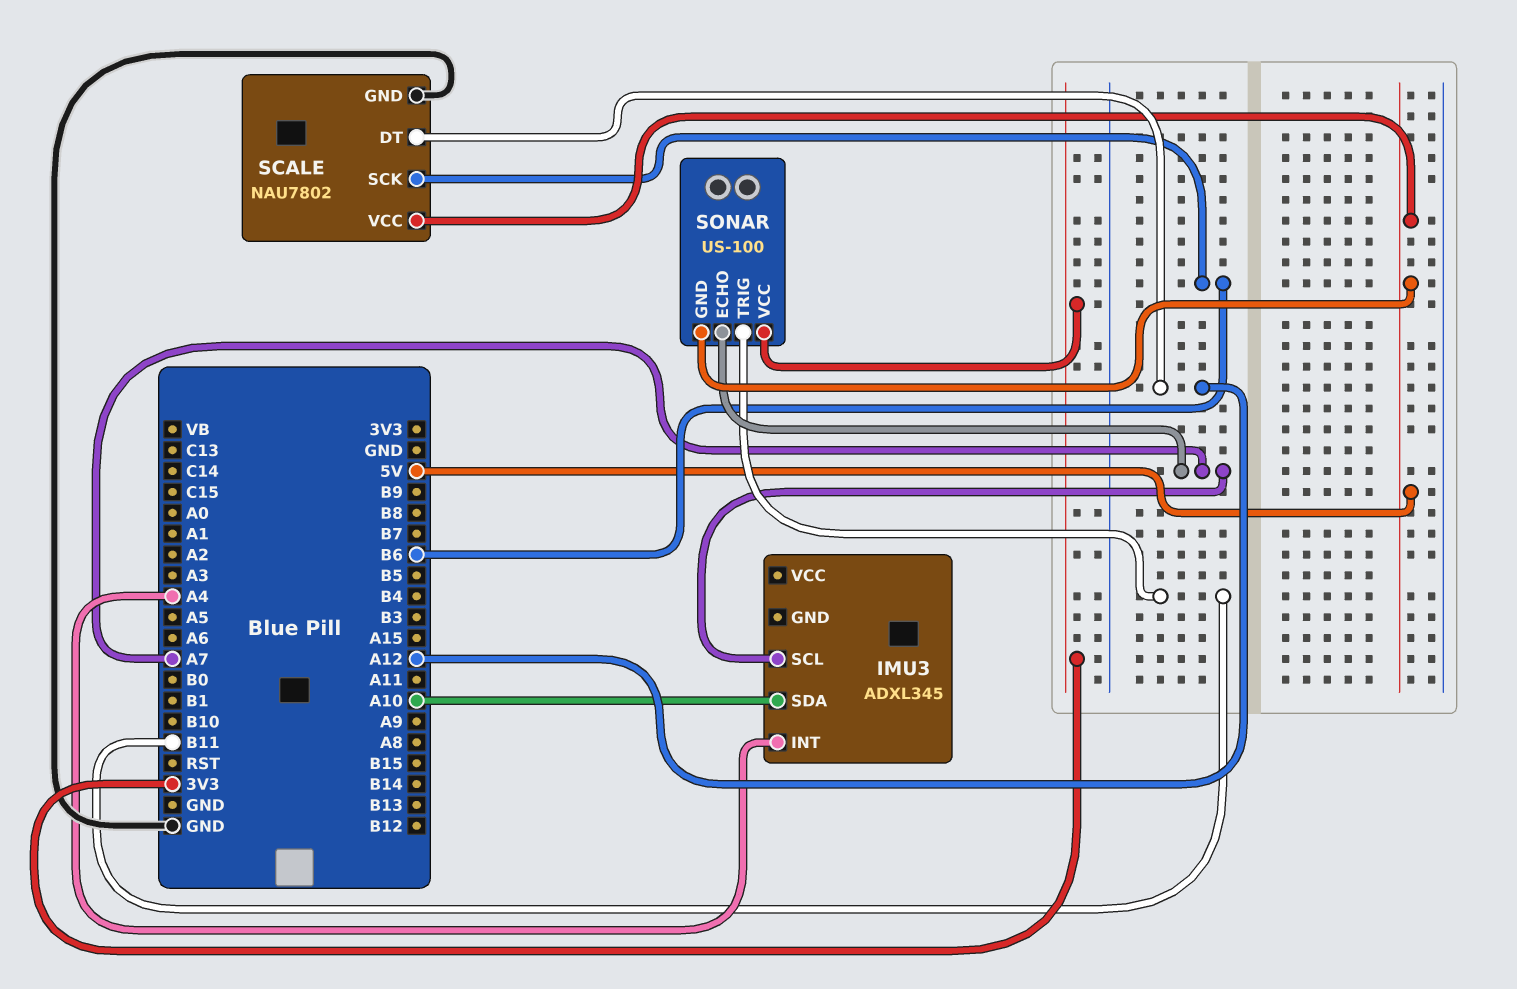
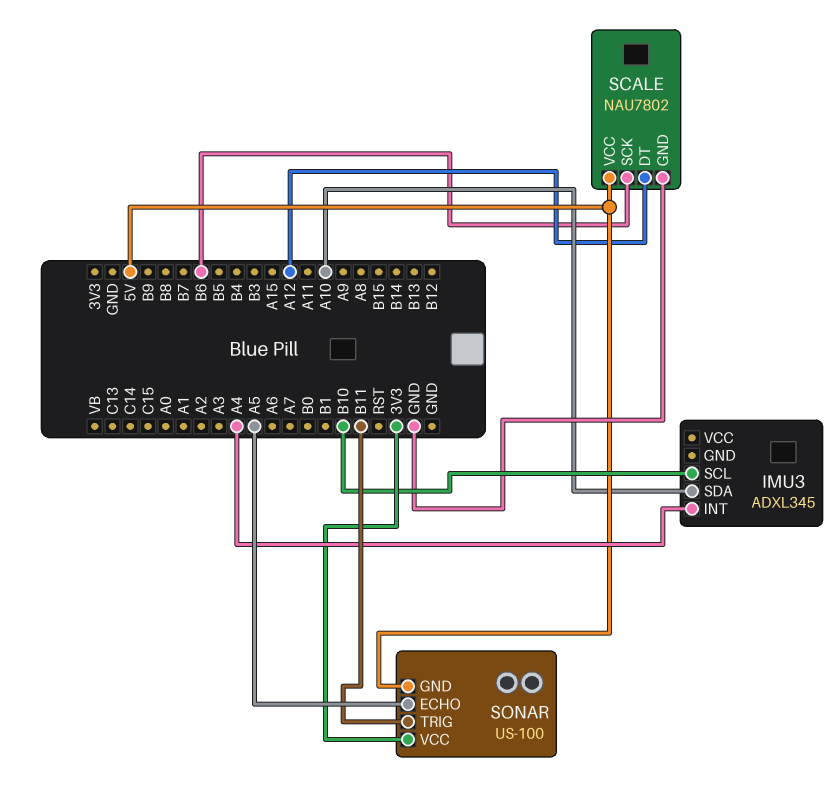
IMU3 pin SCL: A7 -> B10
SONAR pin ECHO: A7 -> A5

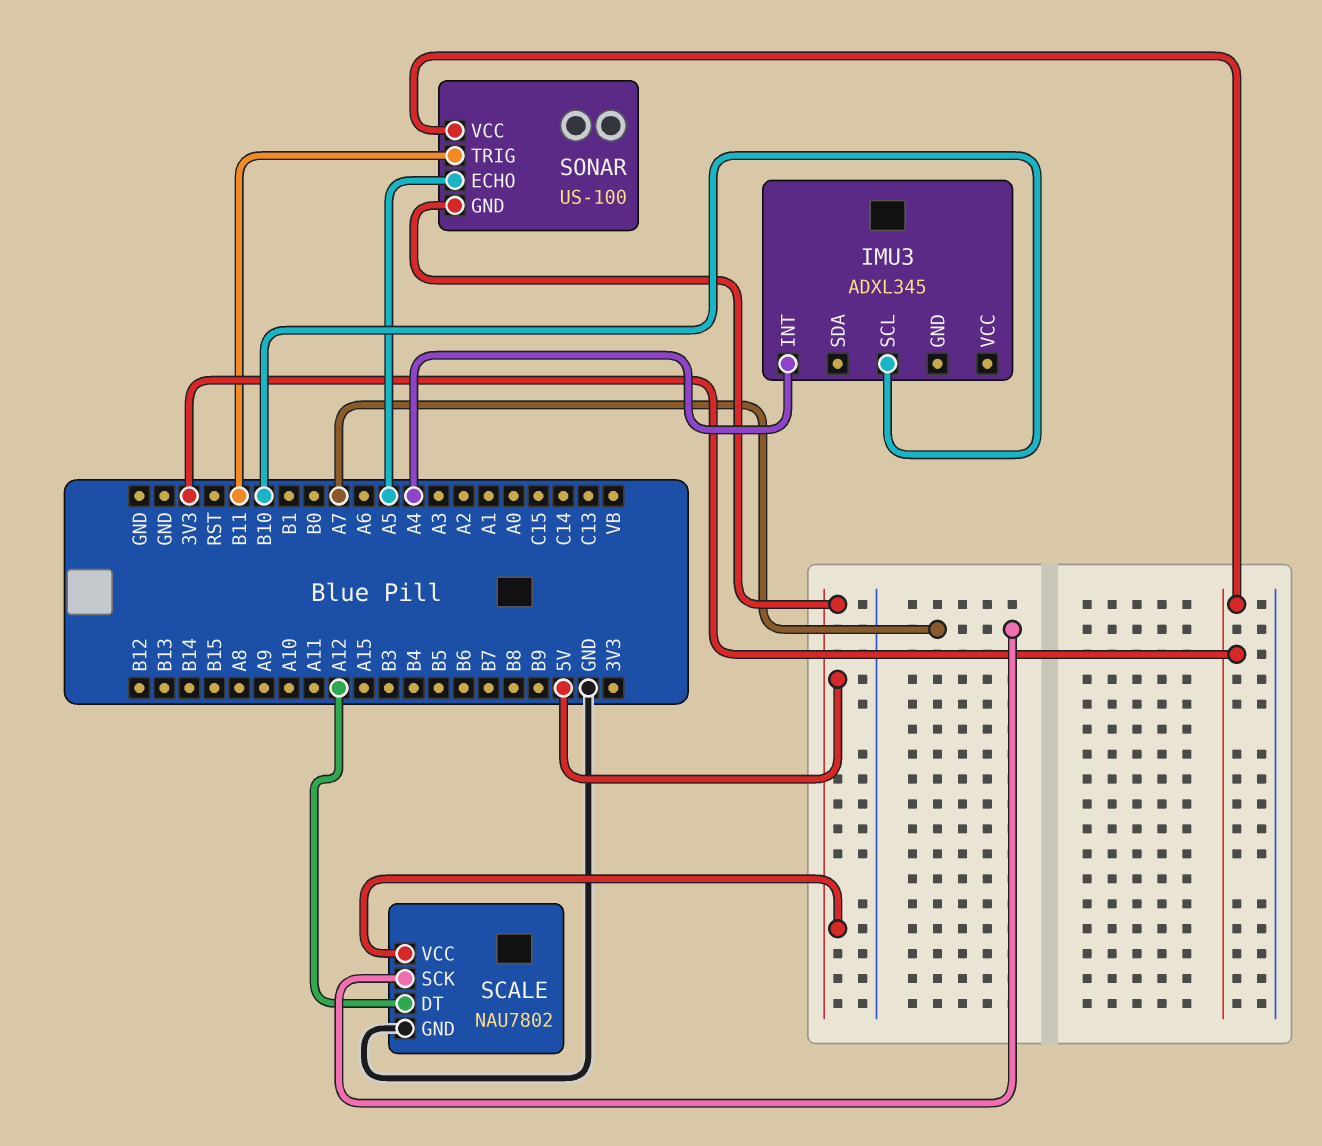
IMU3 pin SDA: A10 -> none
SCALE pin SCK: B6 -> A7

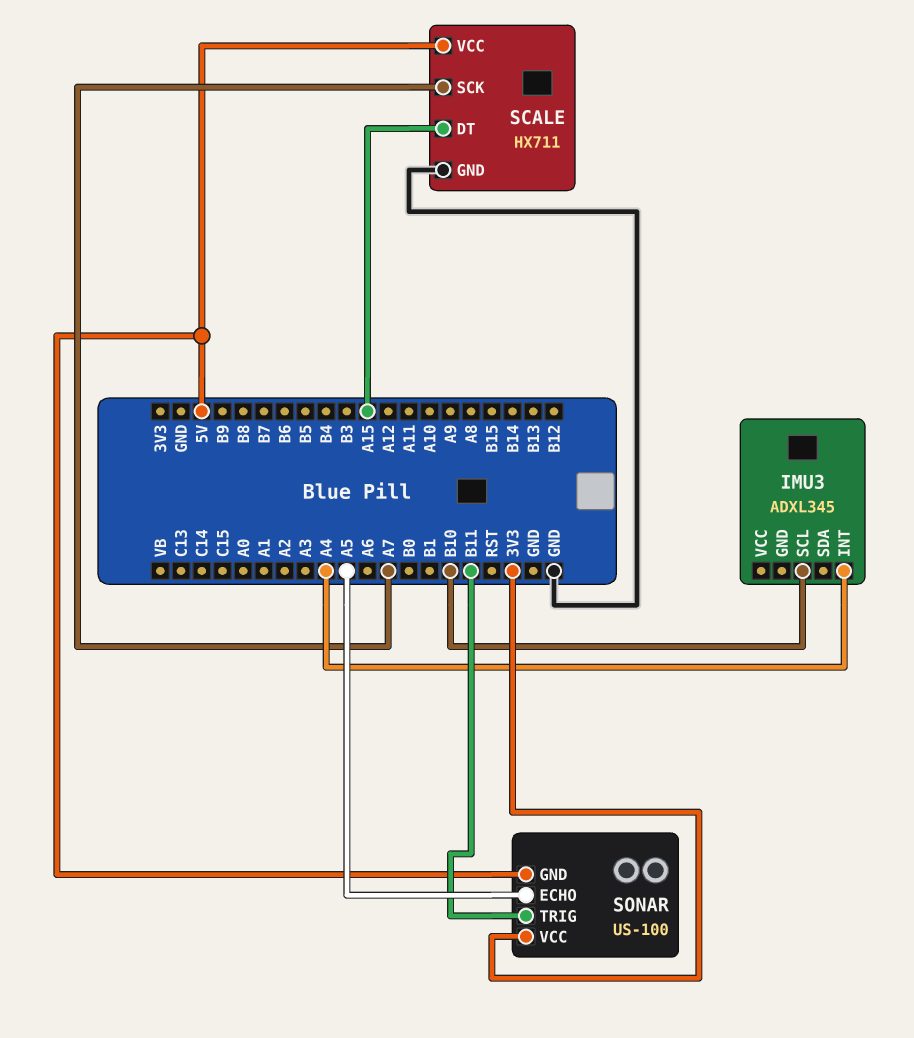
SCALE: NAU7802 -> HX711
SCALE pin DT: A12 -> A15

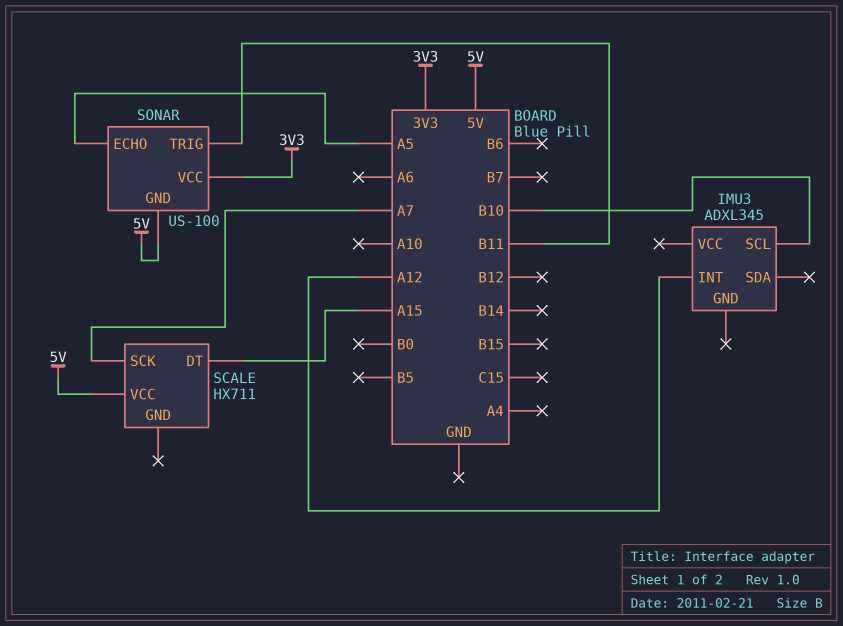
IMU3 pin INT: A4 -> A12
SCALE pin GND: GND -> none

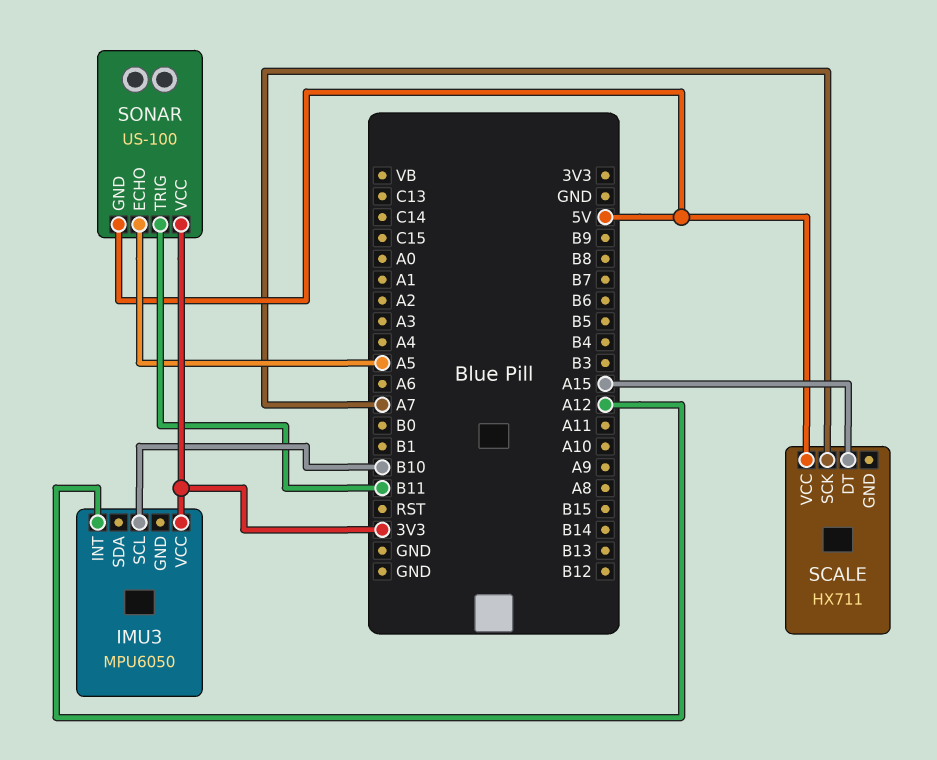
IMU3: ADXL345 -> MPU6050
IMU3 pin VCC: none -> 3V3

